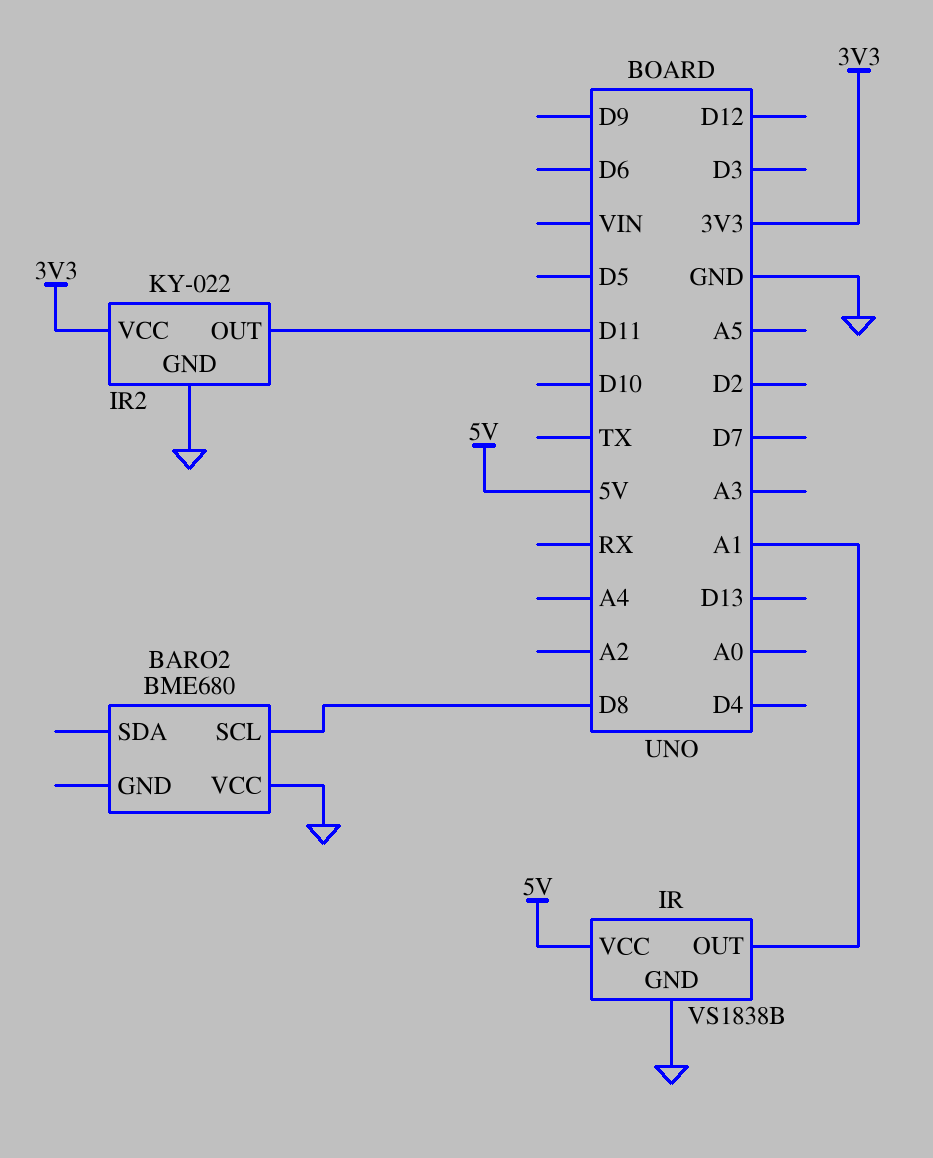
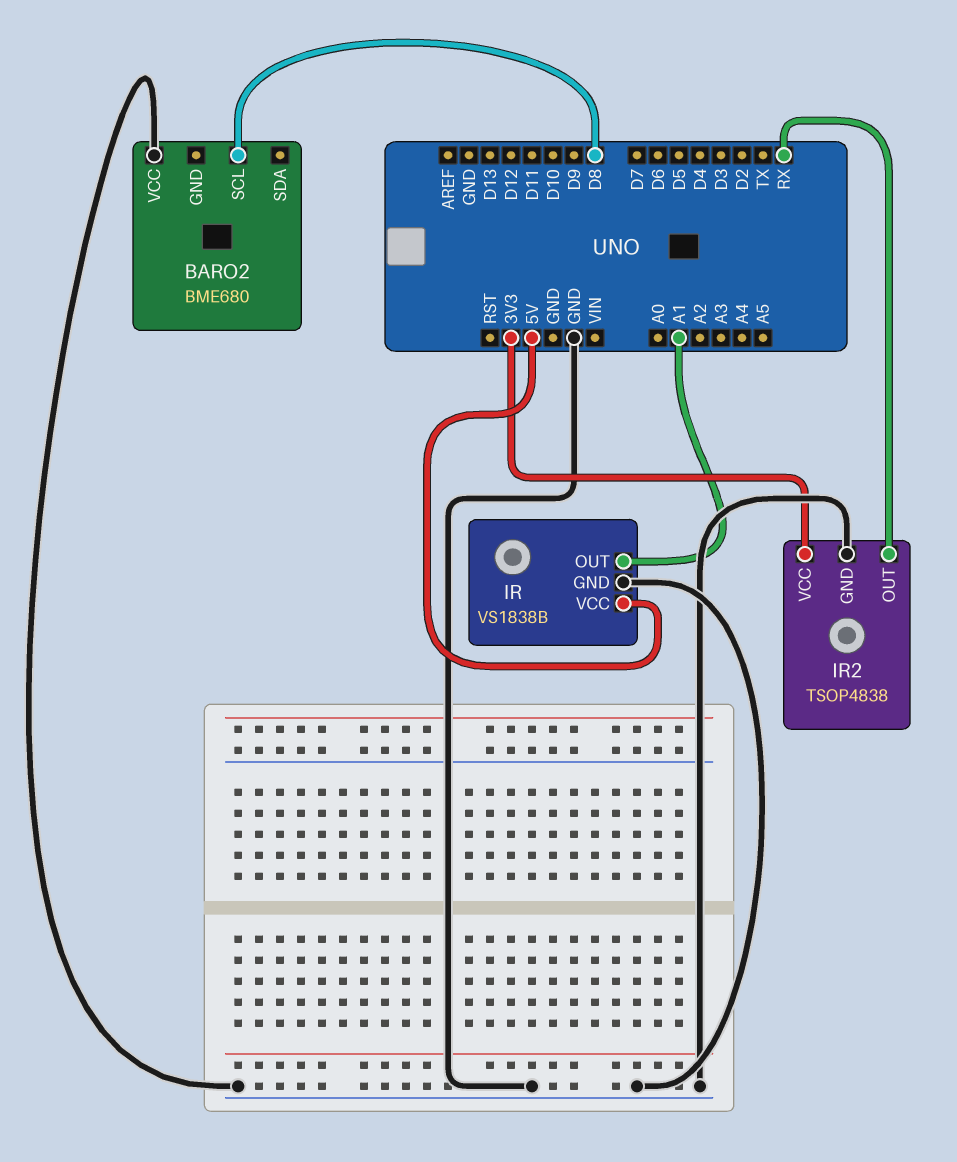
IR2: KY-022 -> TSOP4838
IR2 pin OUT: D11 -> RX

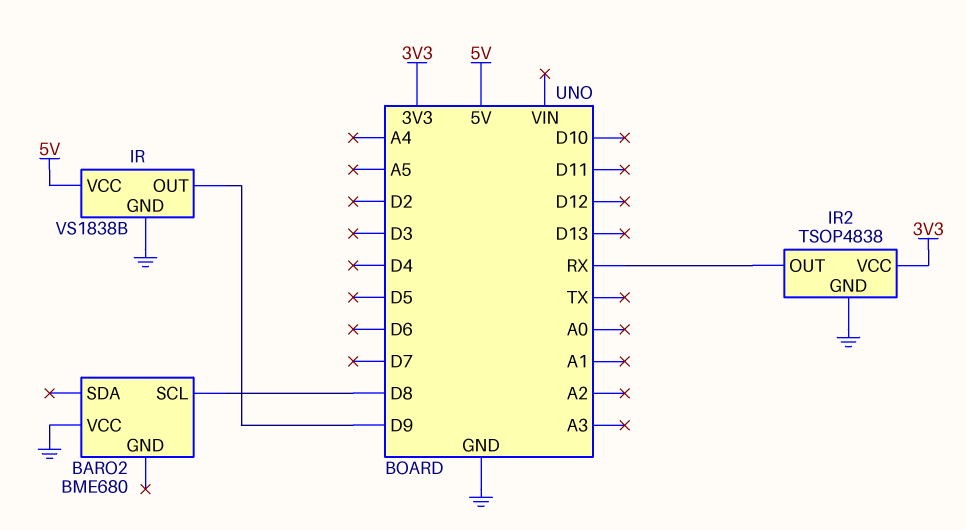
IR pin OUT: A1 -> D9

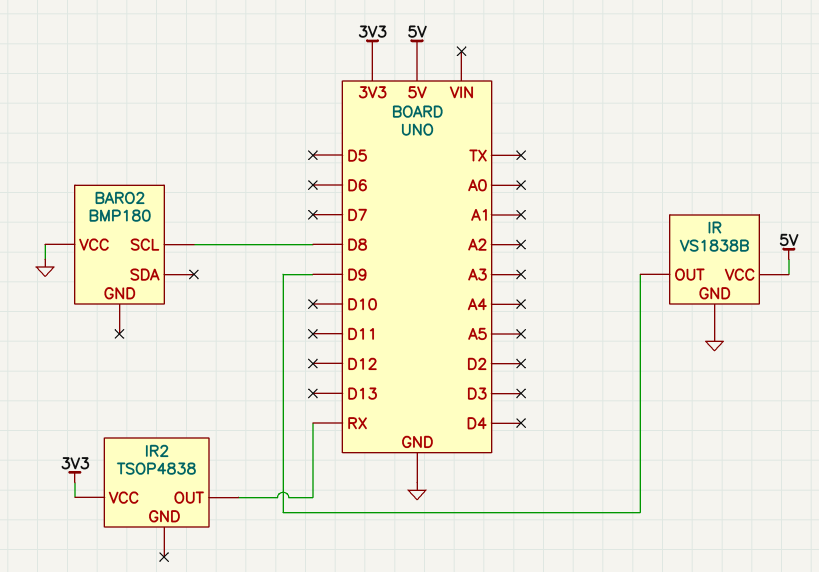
BARO2: BME680 -> BMP180
IR2 pin GND: GND -> none

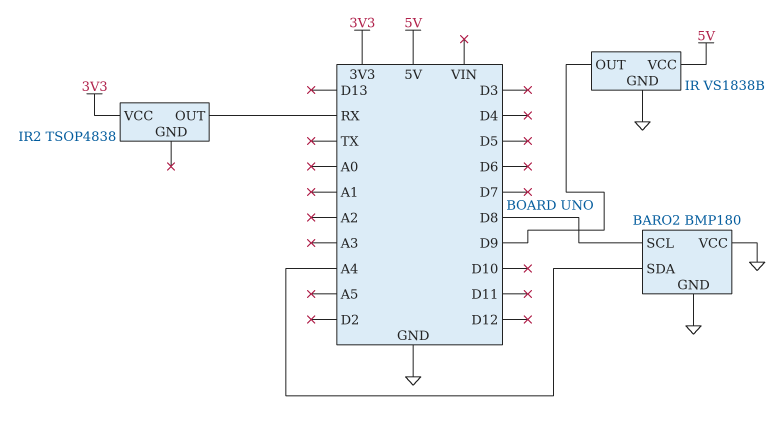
BARO2 pin GND: none -> GND
BARO2 pin SDA: none -> A4

